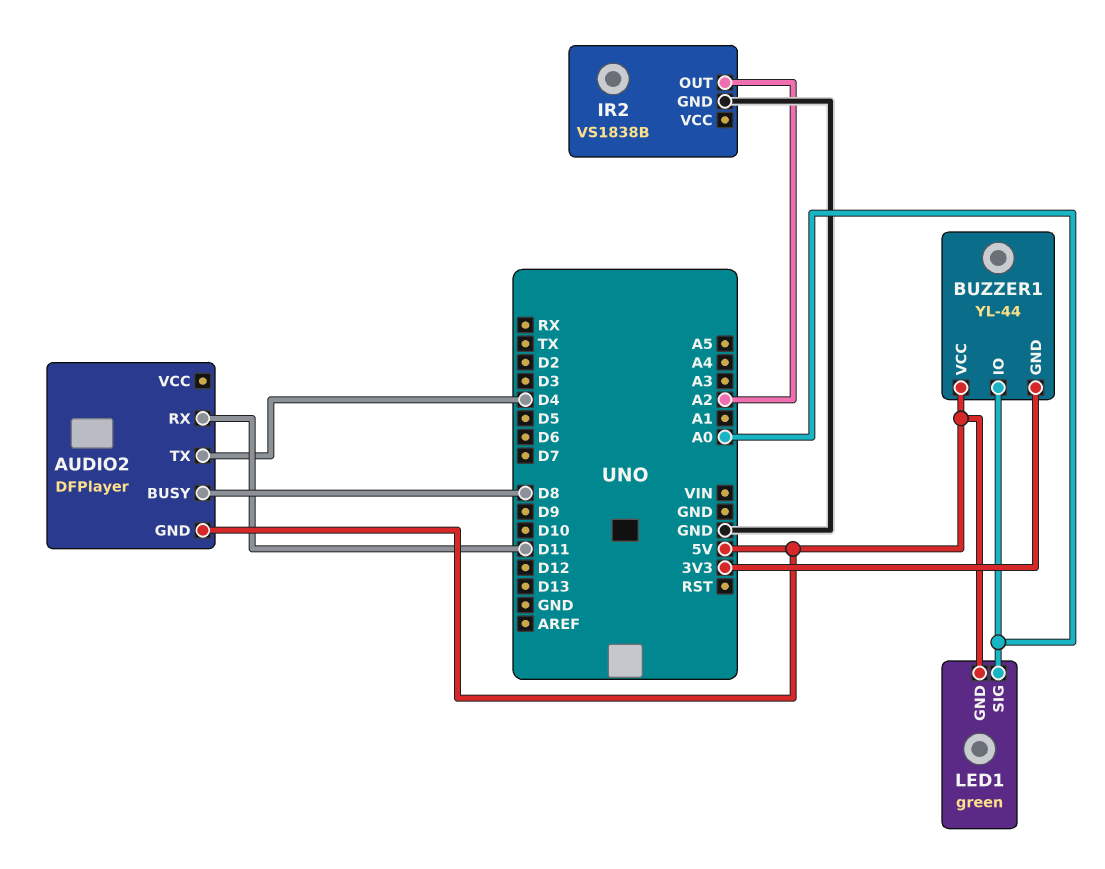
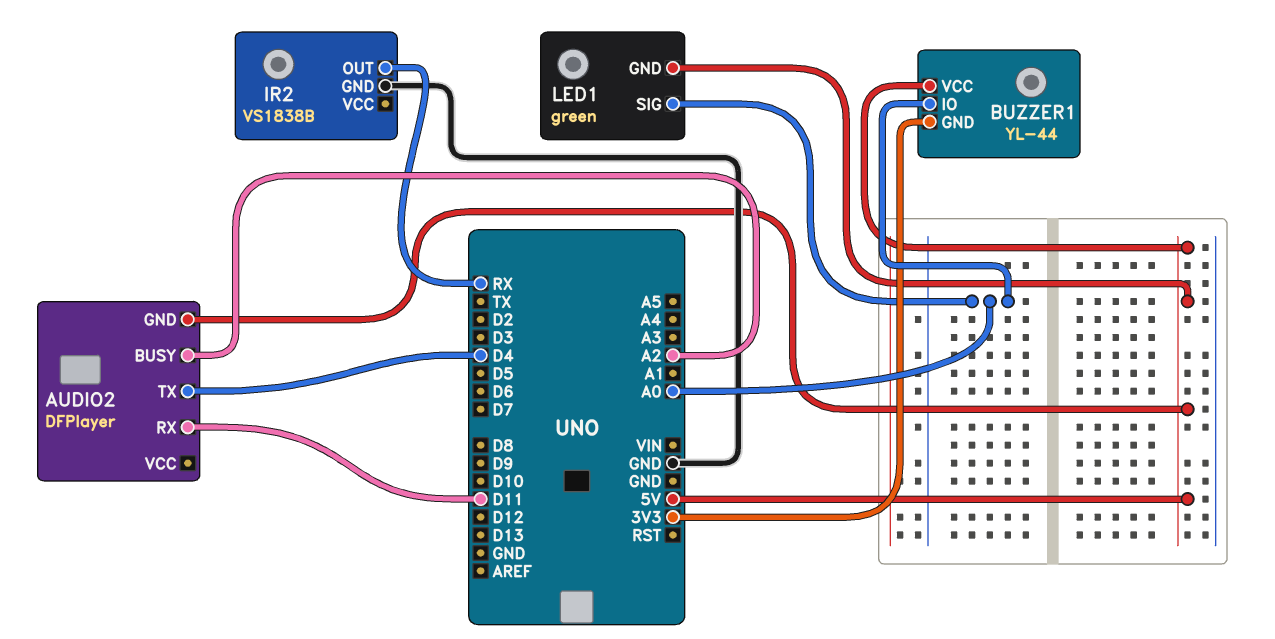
AUDIO2 pin BUSY: D8 -> A2
IR2 pin OUT: A2 -> RX

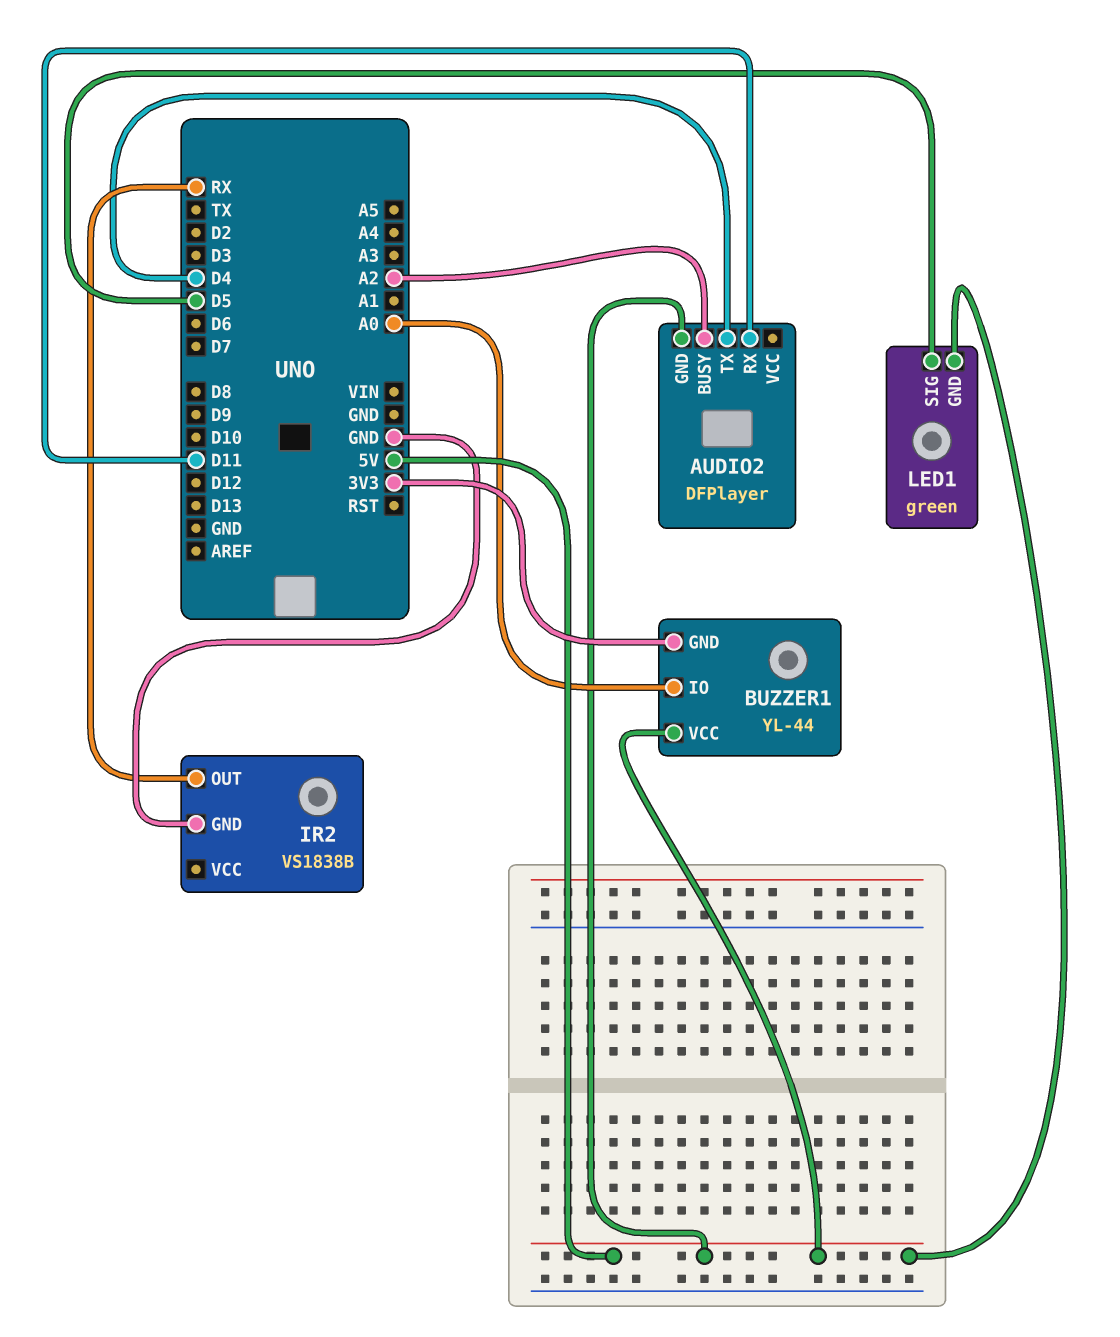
LED1 pin SIG: A0 -> D5

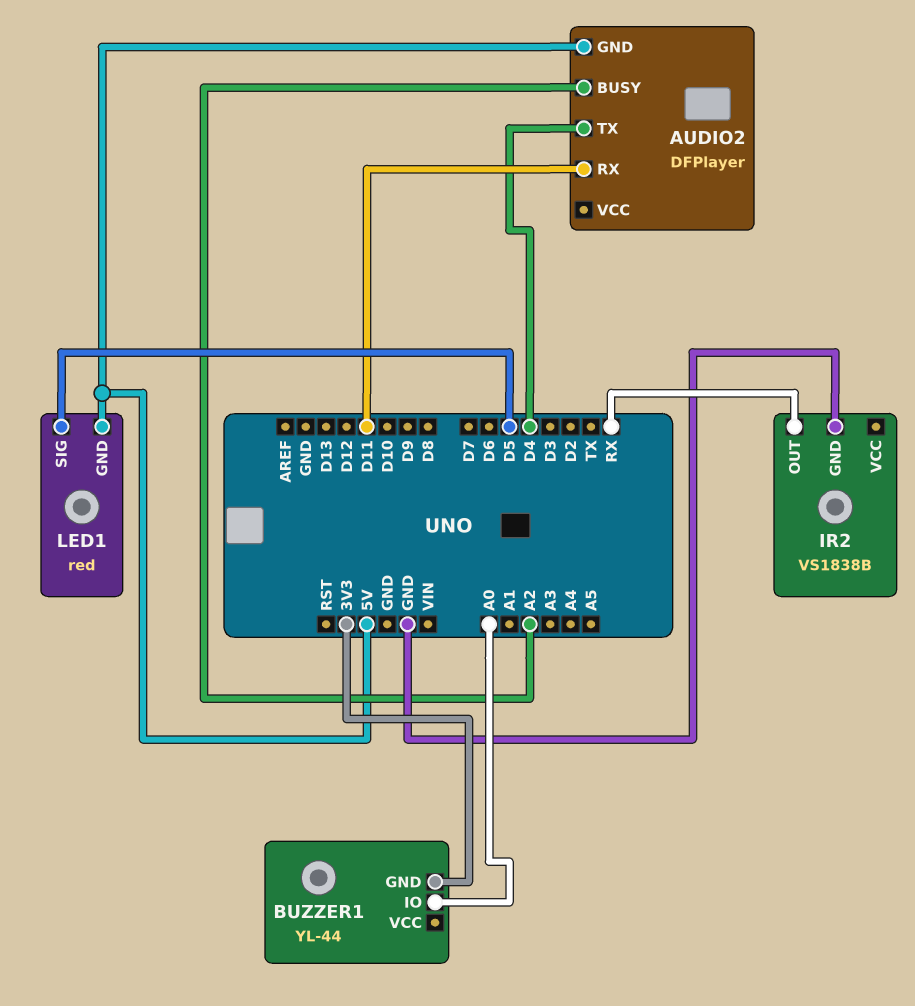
BUZZER1 pin VCC: 5V -> none
LED1: green -> red

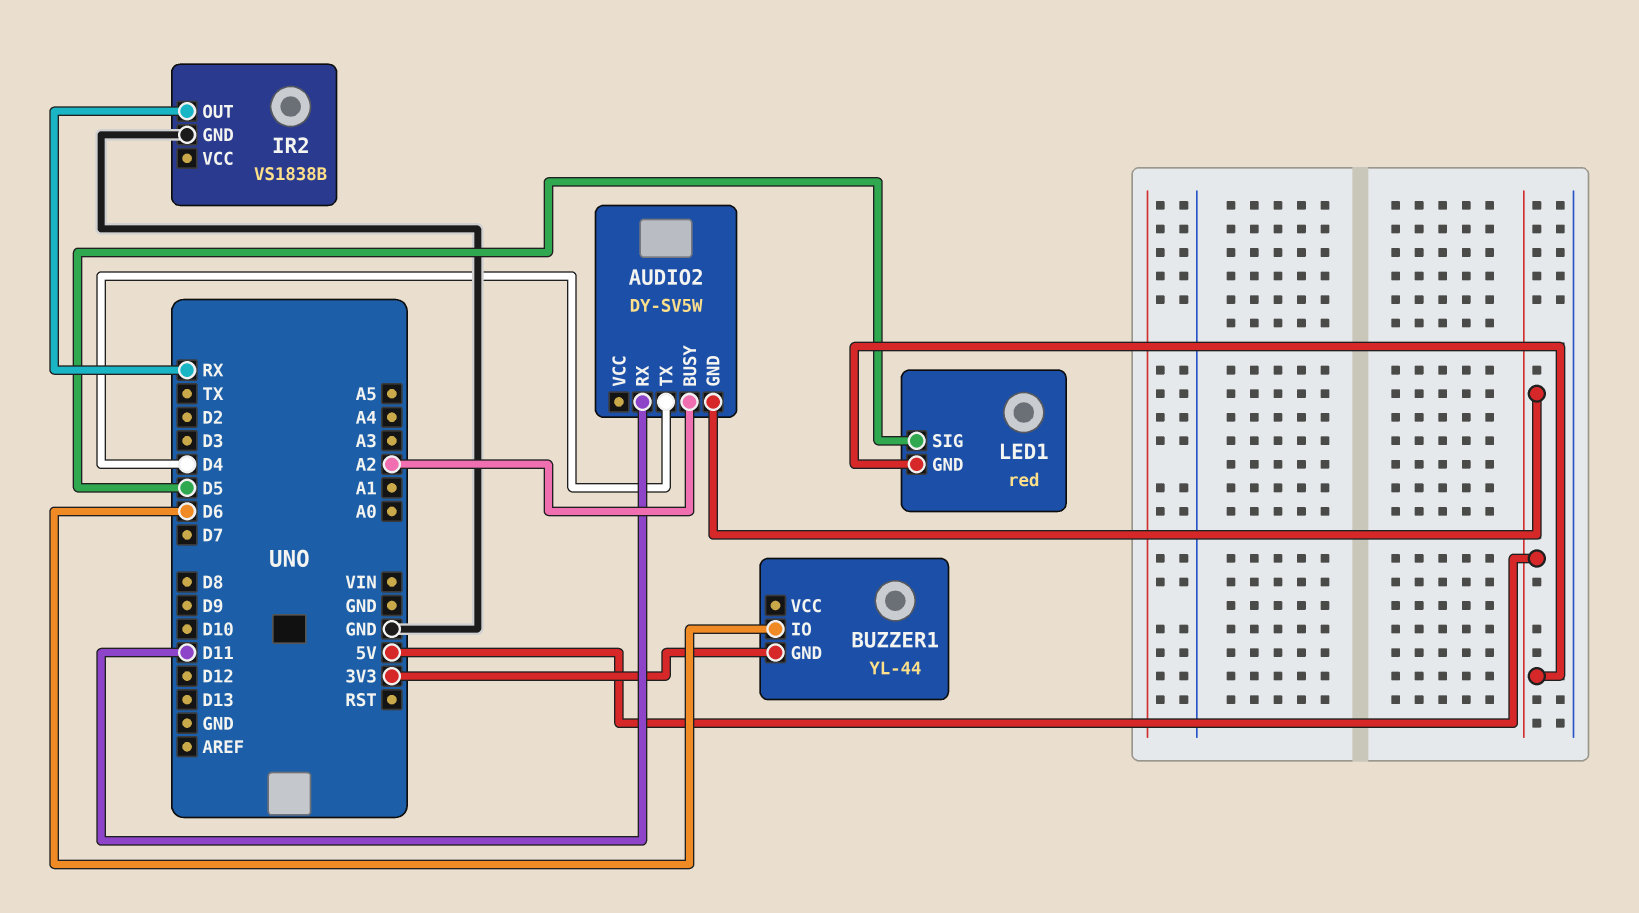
AUDIO2: DFPlayer -> DY-SV5W
BUZZER1 pin IO: A0 -> D6

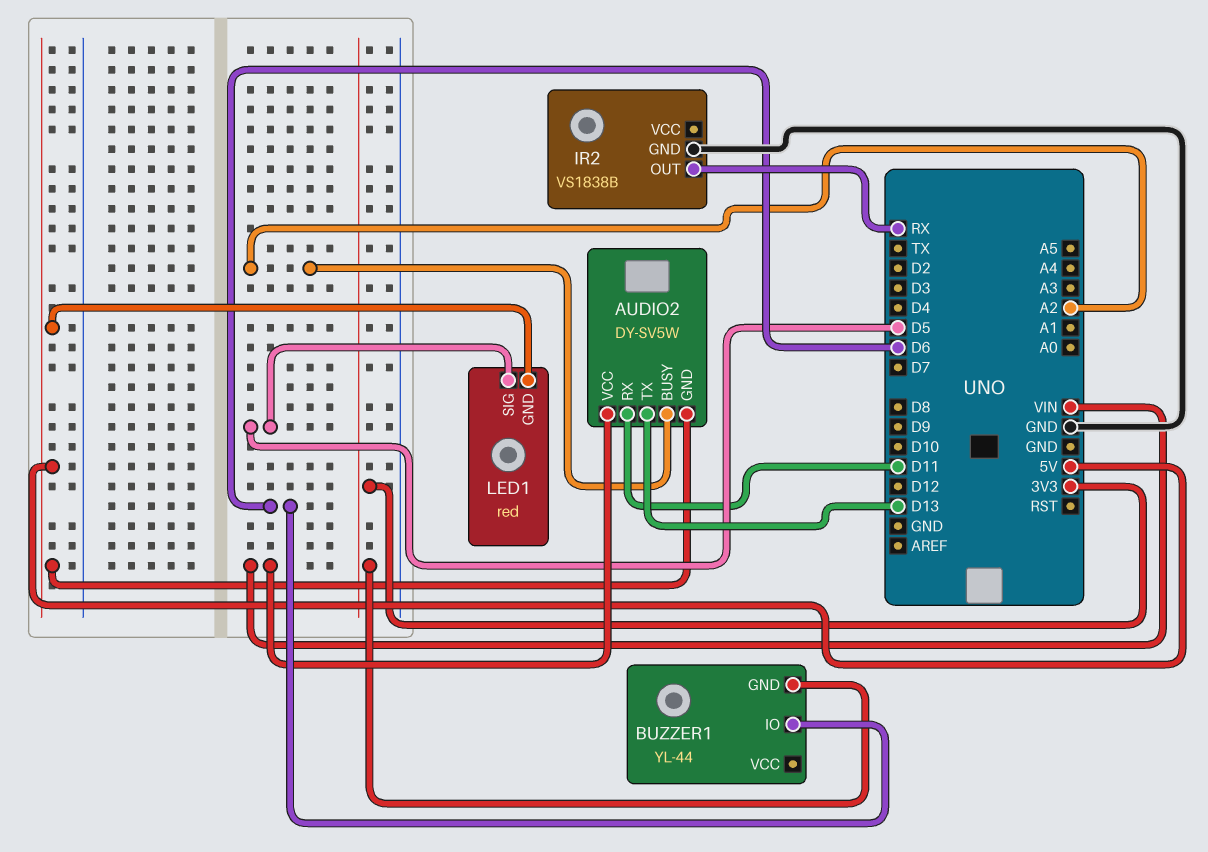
AUDIO2 pin TX: D4 -> D13
AUDIO2 pin VCC: none -> VIN

